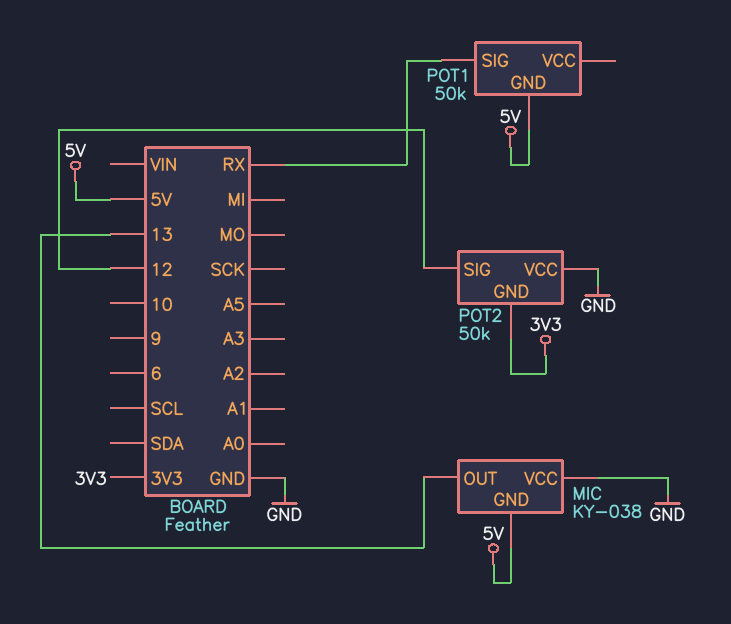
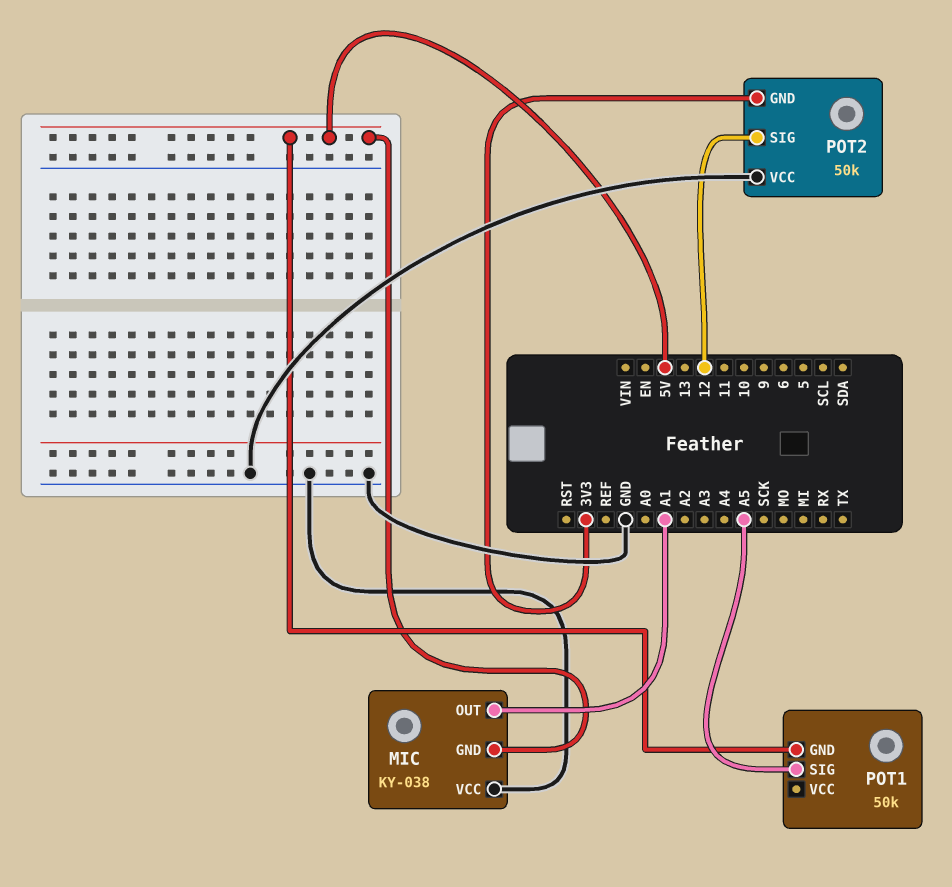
MIC pin OUT: 13 -> A1
POT1 pin SIG: RX -> A5

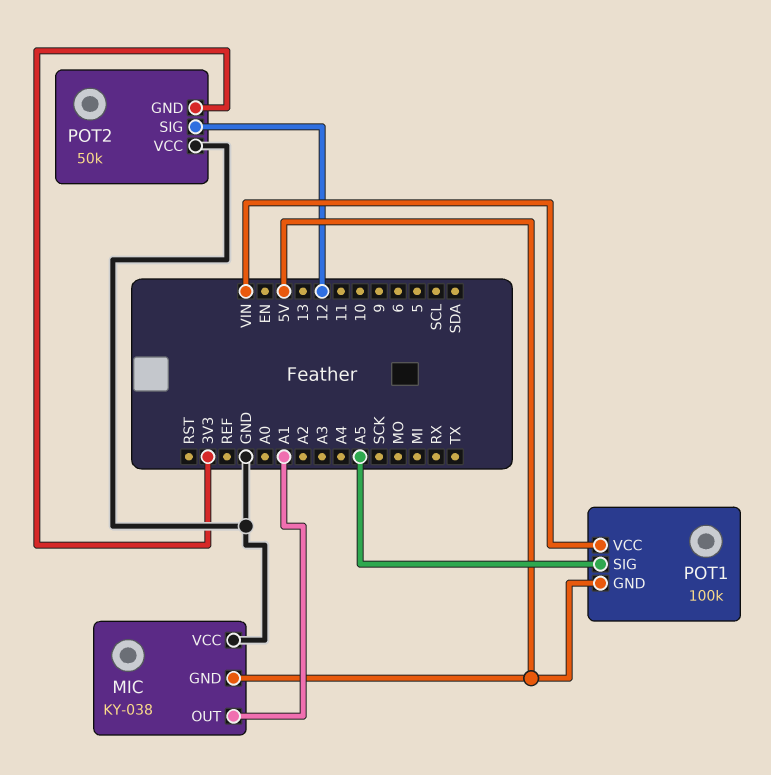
POT1: 50k -> 100k
POT1 pin VCC: none -> VIN

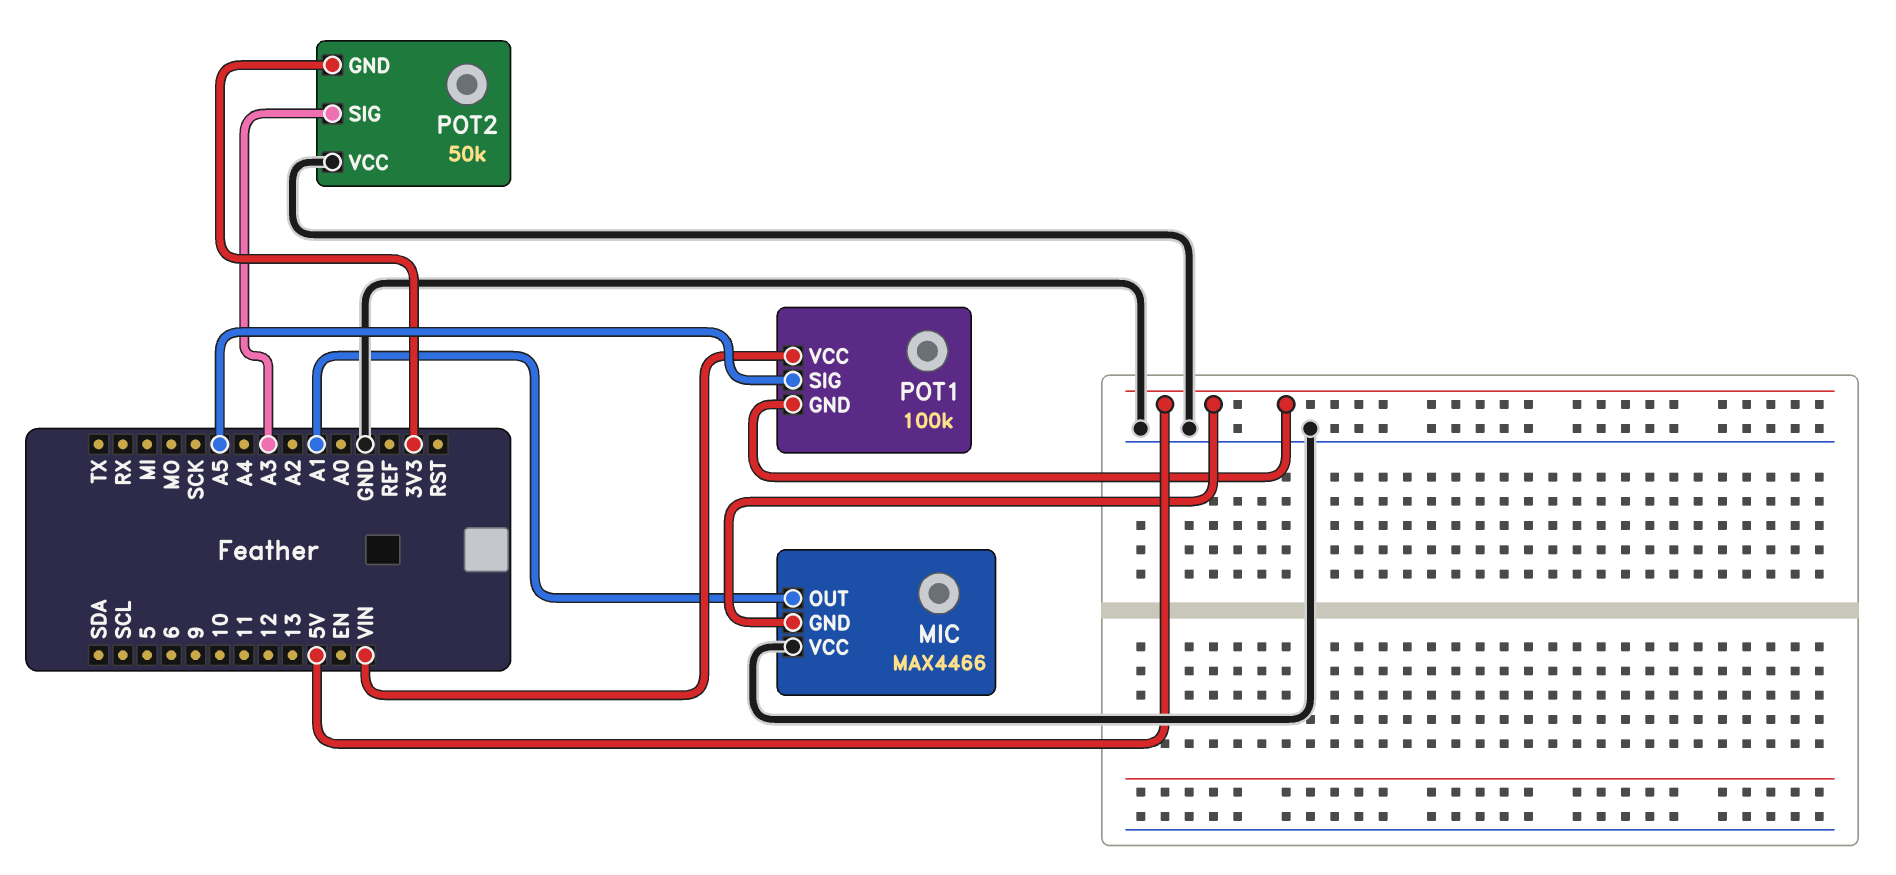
MIC: KY-038 -> MAX4466
POT2 pin SIG: 12 -> A3

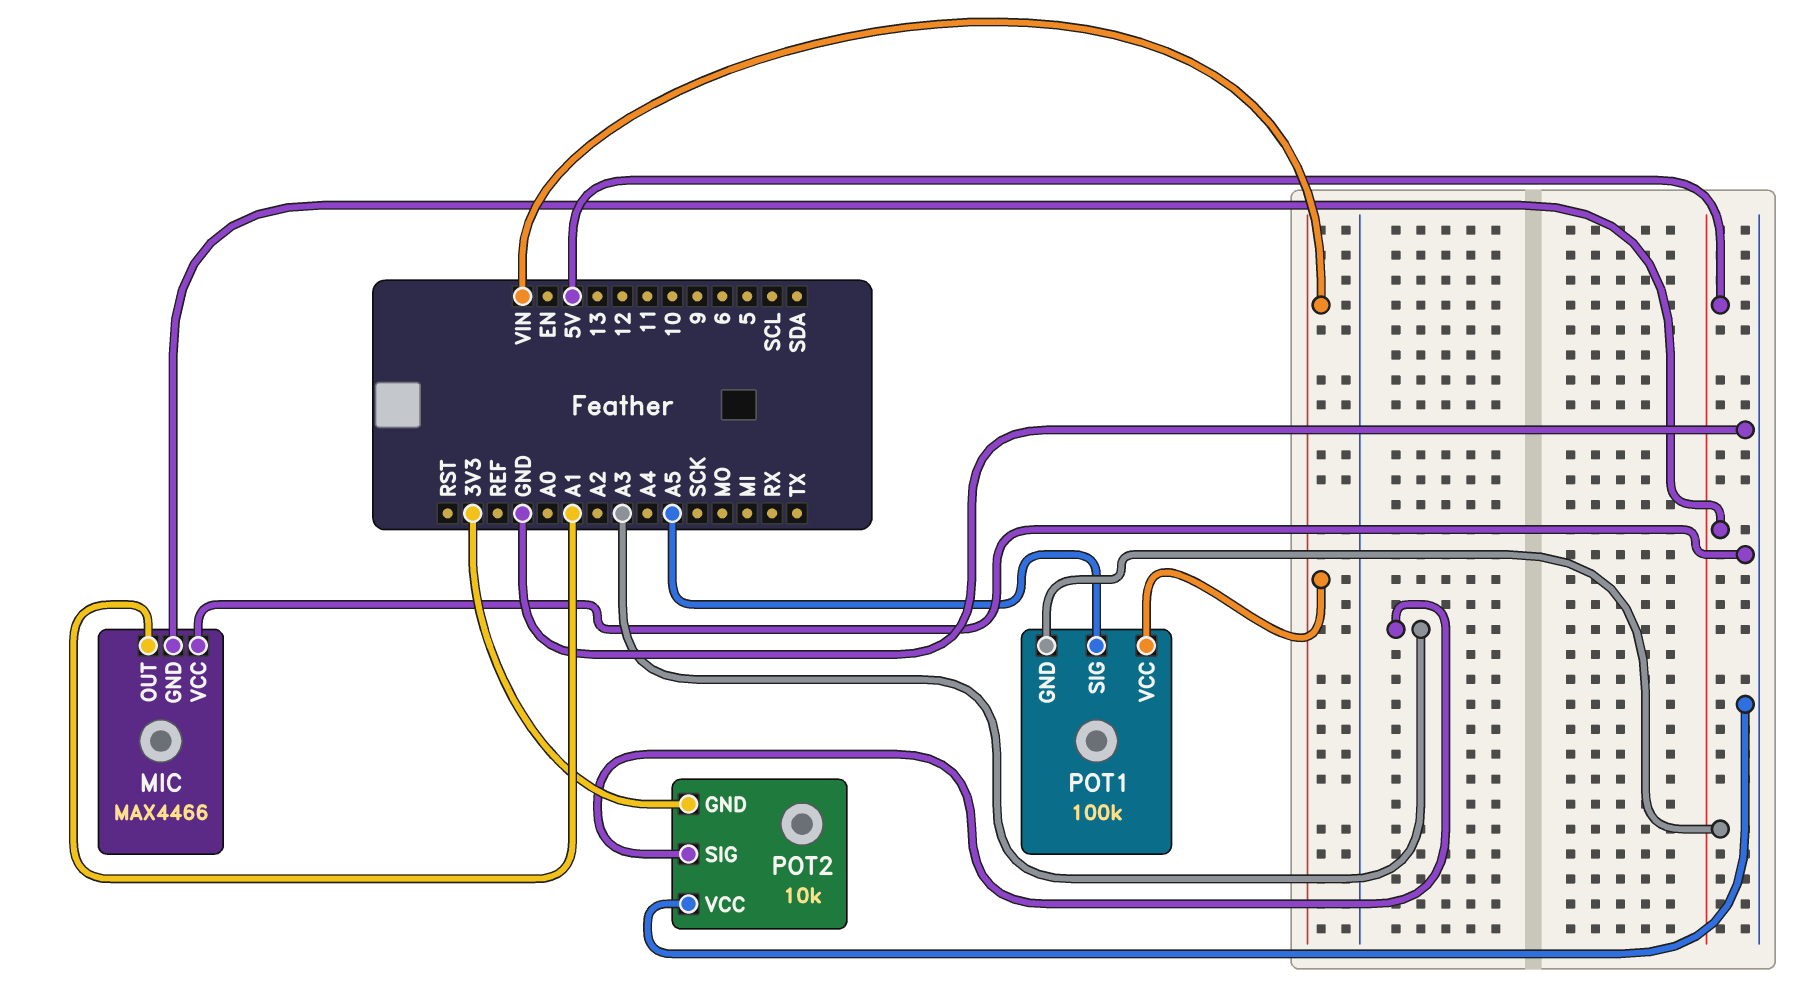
POT2: 50k -> 10k

